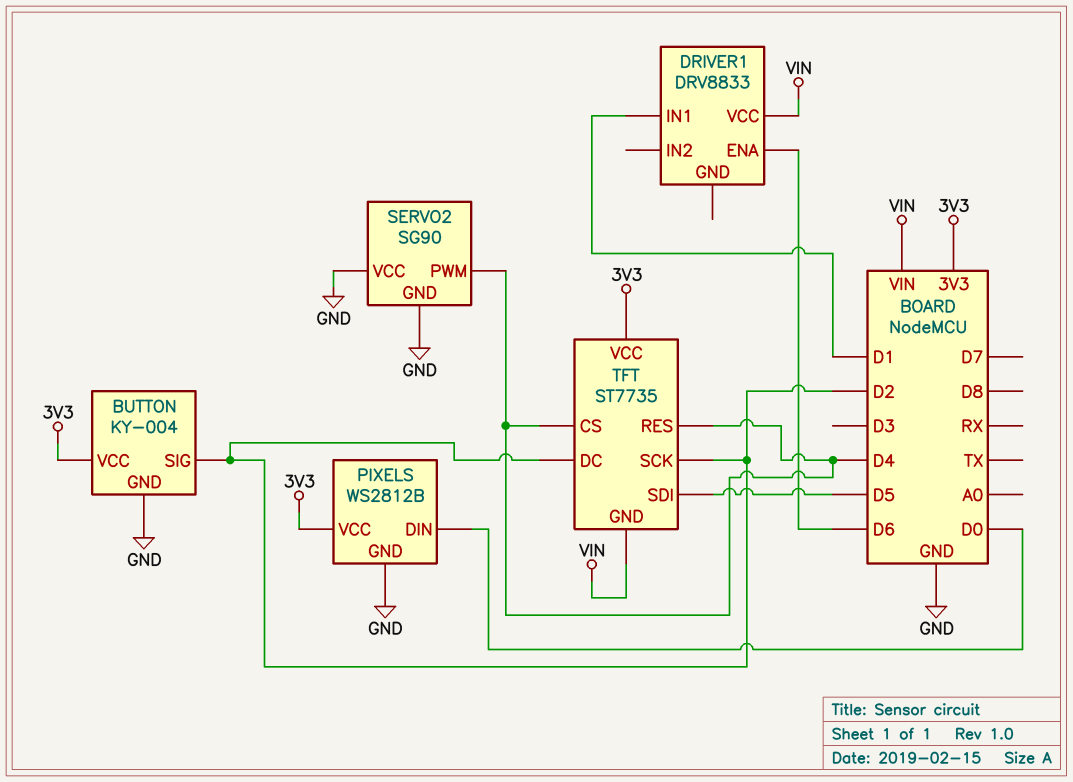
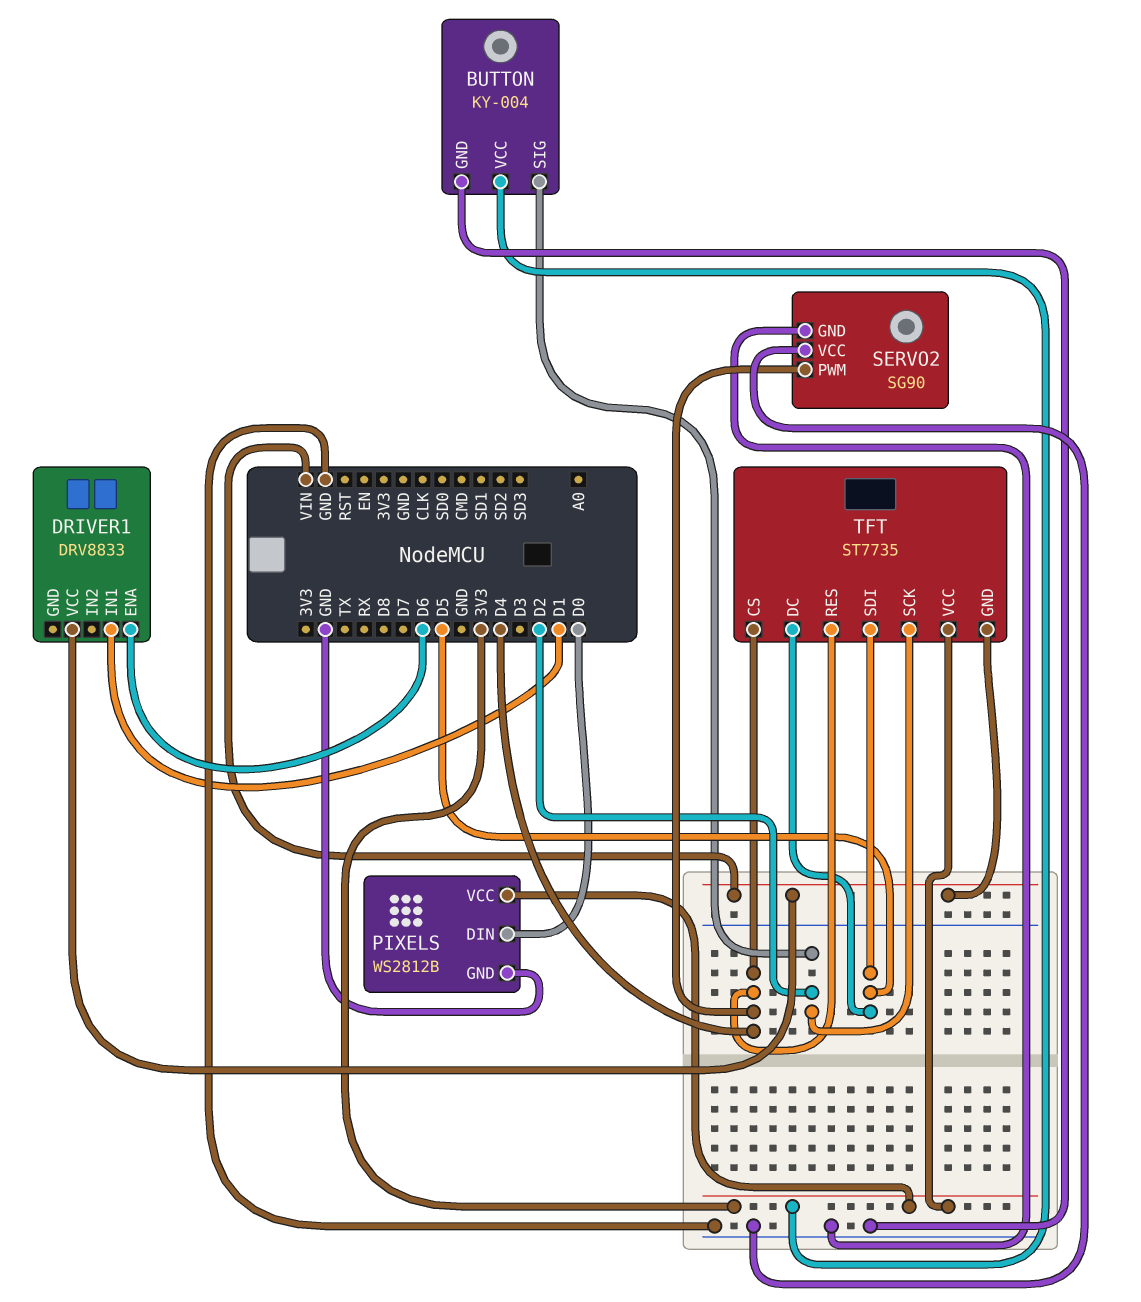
TFT pin DC: D2 -> D5

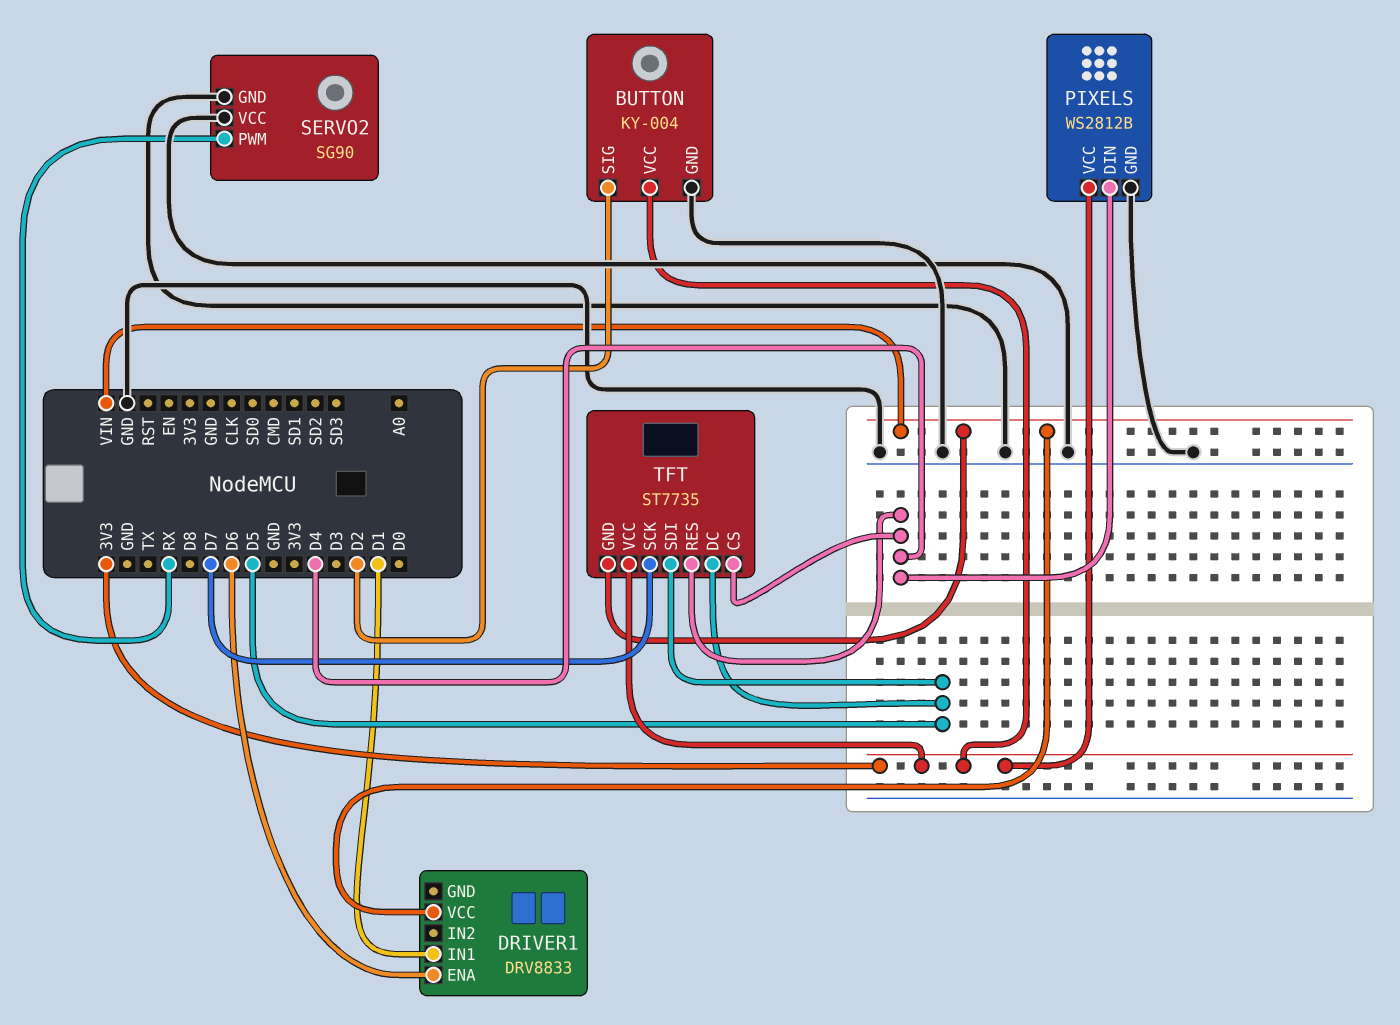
PIXELS pin DIN: D0 -> D4
SERVO2 pin PWM: D4 -> RX
TFT pin SCK: D2 -> D7

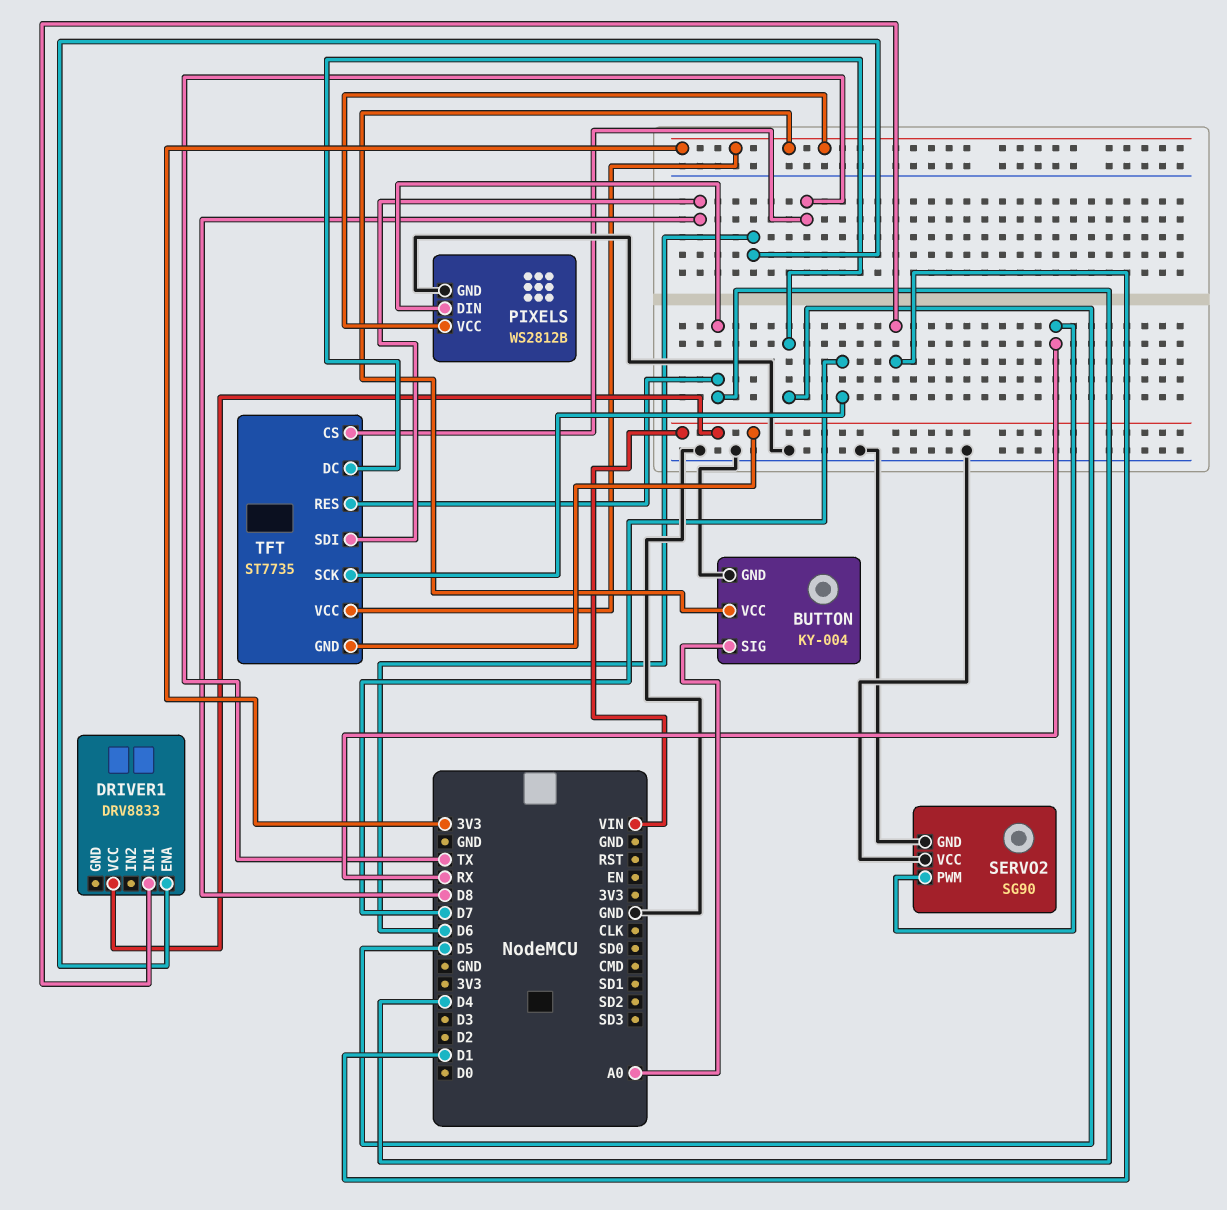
BUTTON pin SIG: D2 -> A0
TFT pin CS: D4 -> TX
TFT pin SDI: D5 -> D8

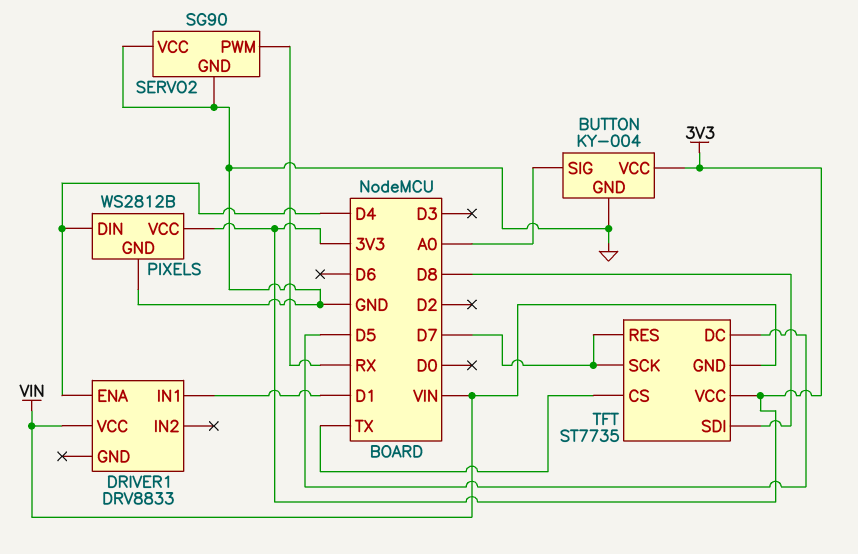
DRIVER1 pin ENA: D6 -> D4
TFT pin RES: D4 -> D7

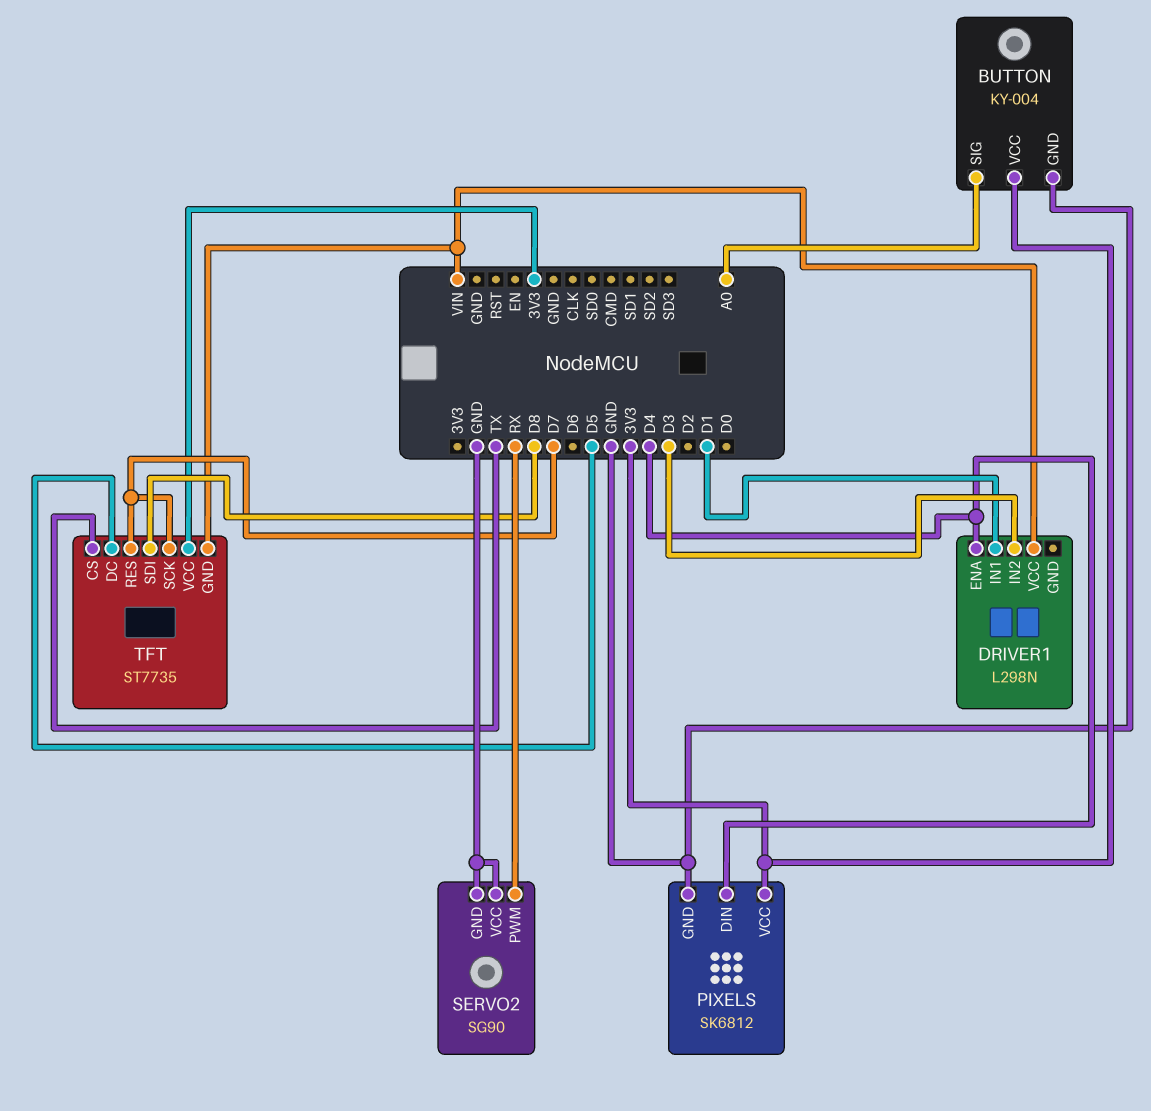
DRIVER1: DRV8833 -> L298N
DRIVER1 pin IN2: none -> D3
PIXELS: WS2812B -> SK6812

